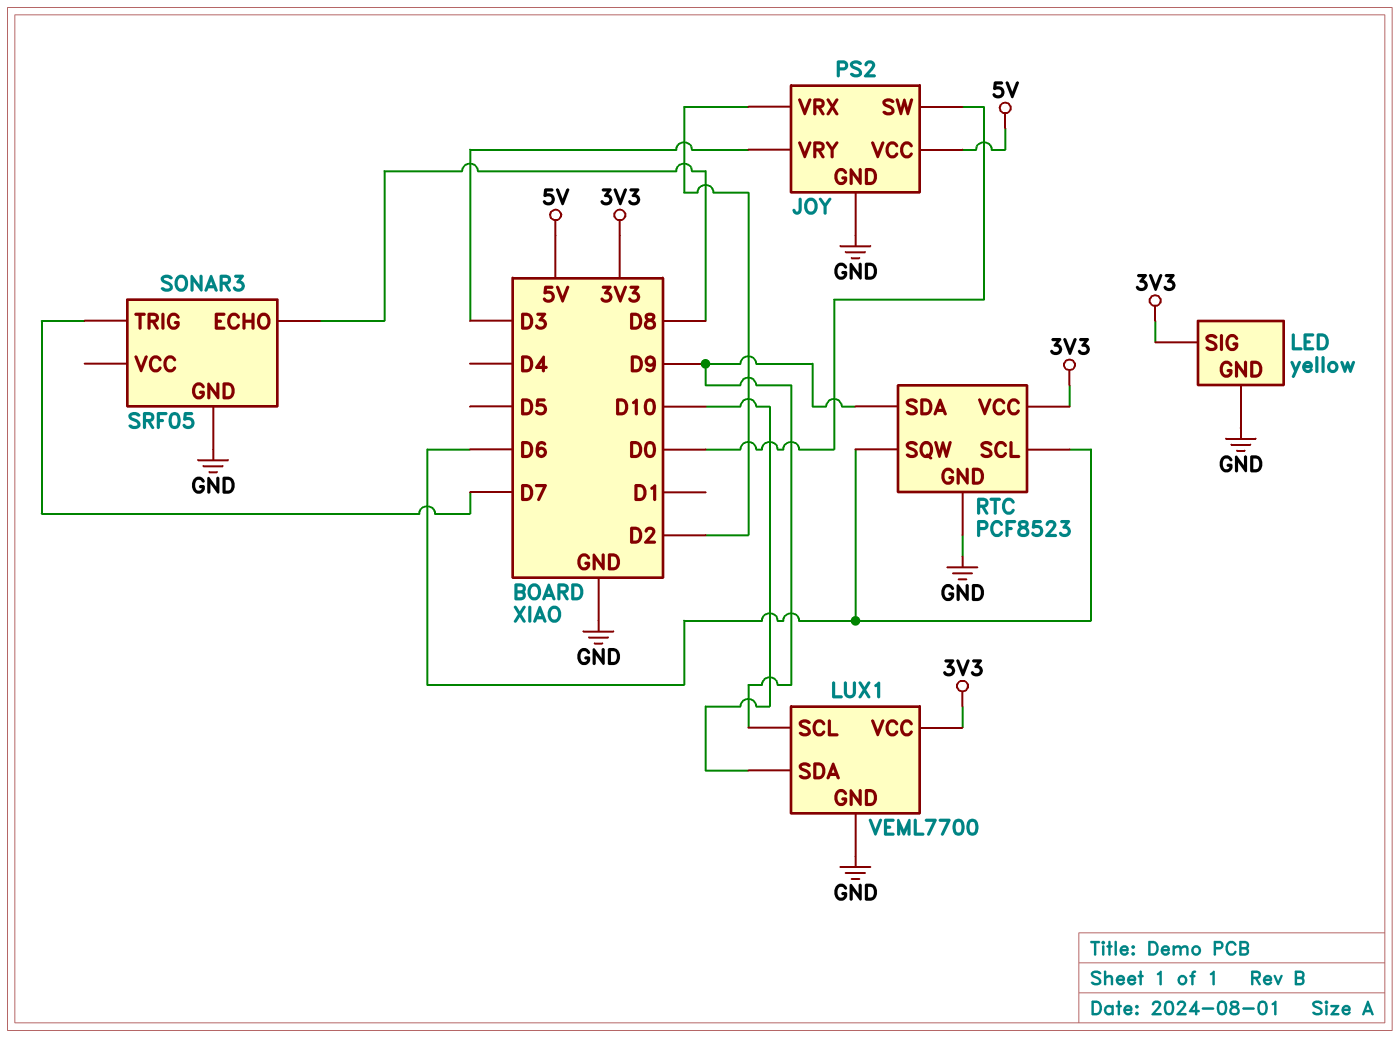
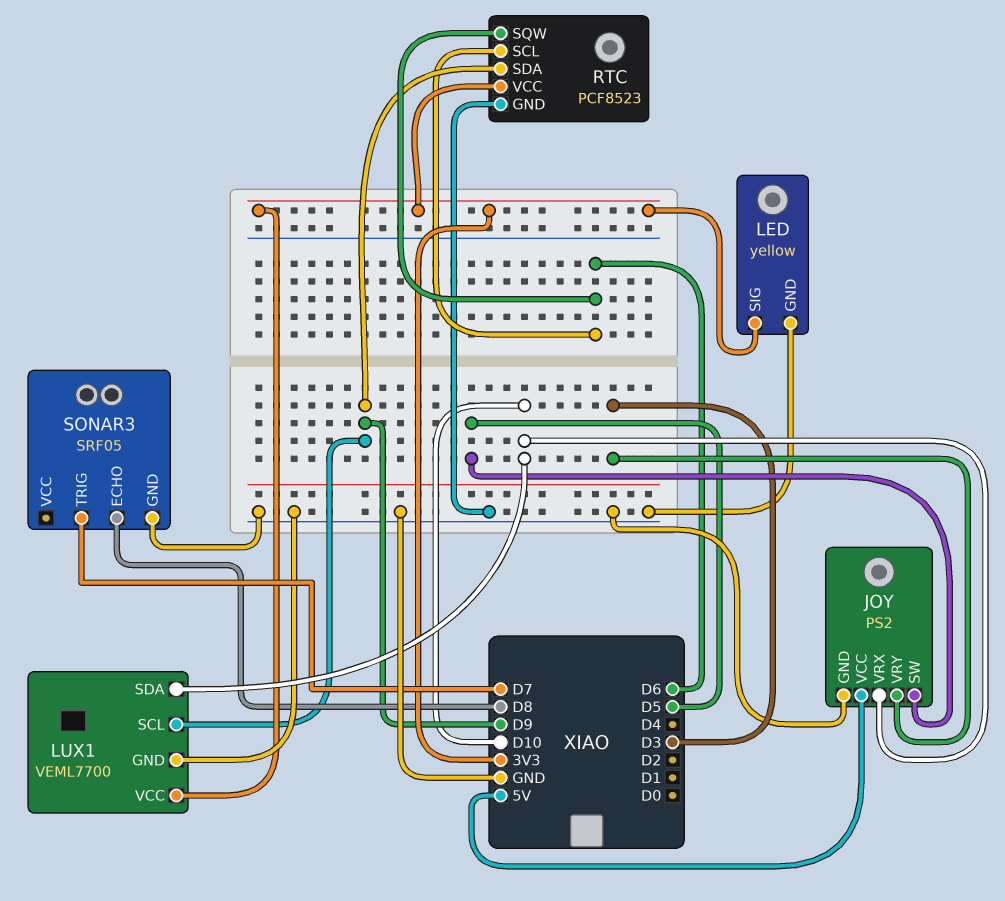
JOY pin SW: D0 -> D5
JOY pin VRX: D2 -> D10

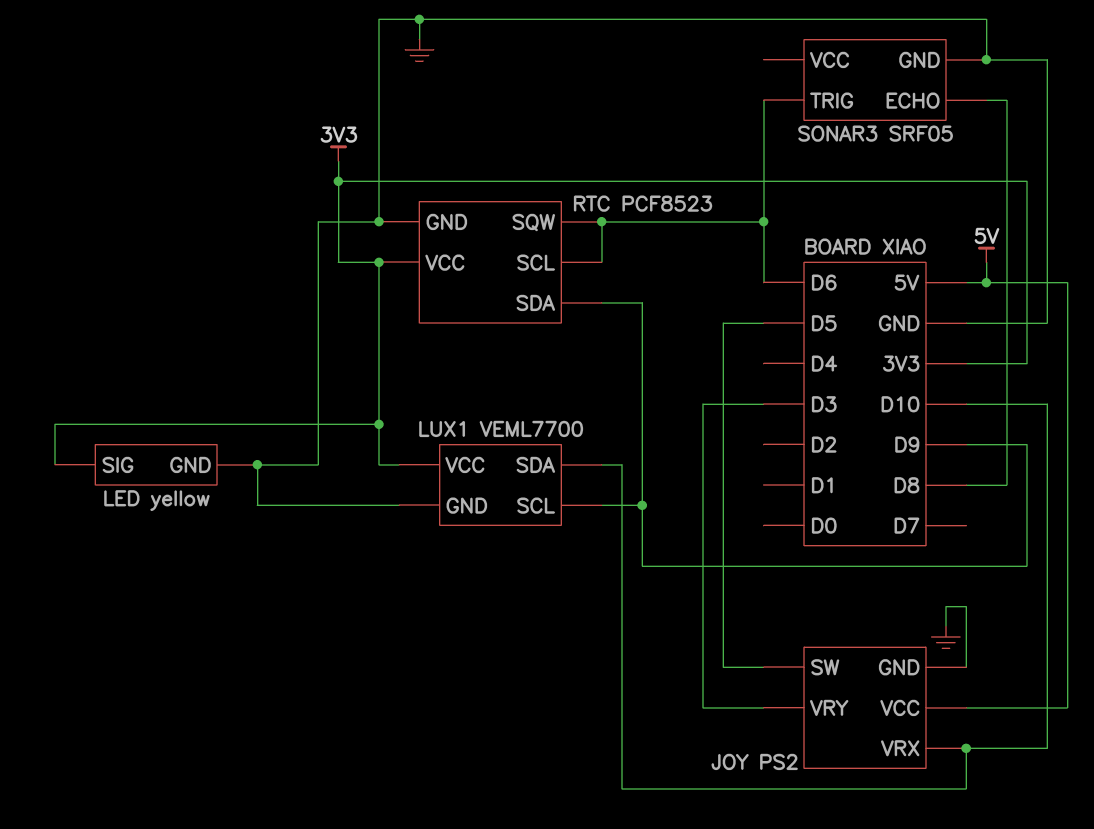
SONAR3 pin TRIG: D7 -> D6

